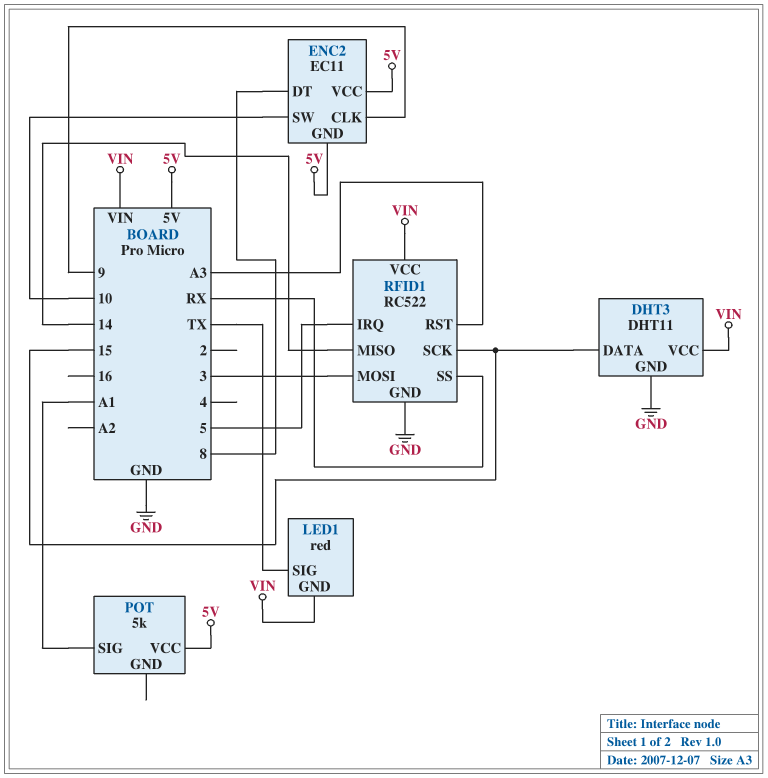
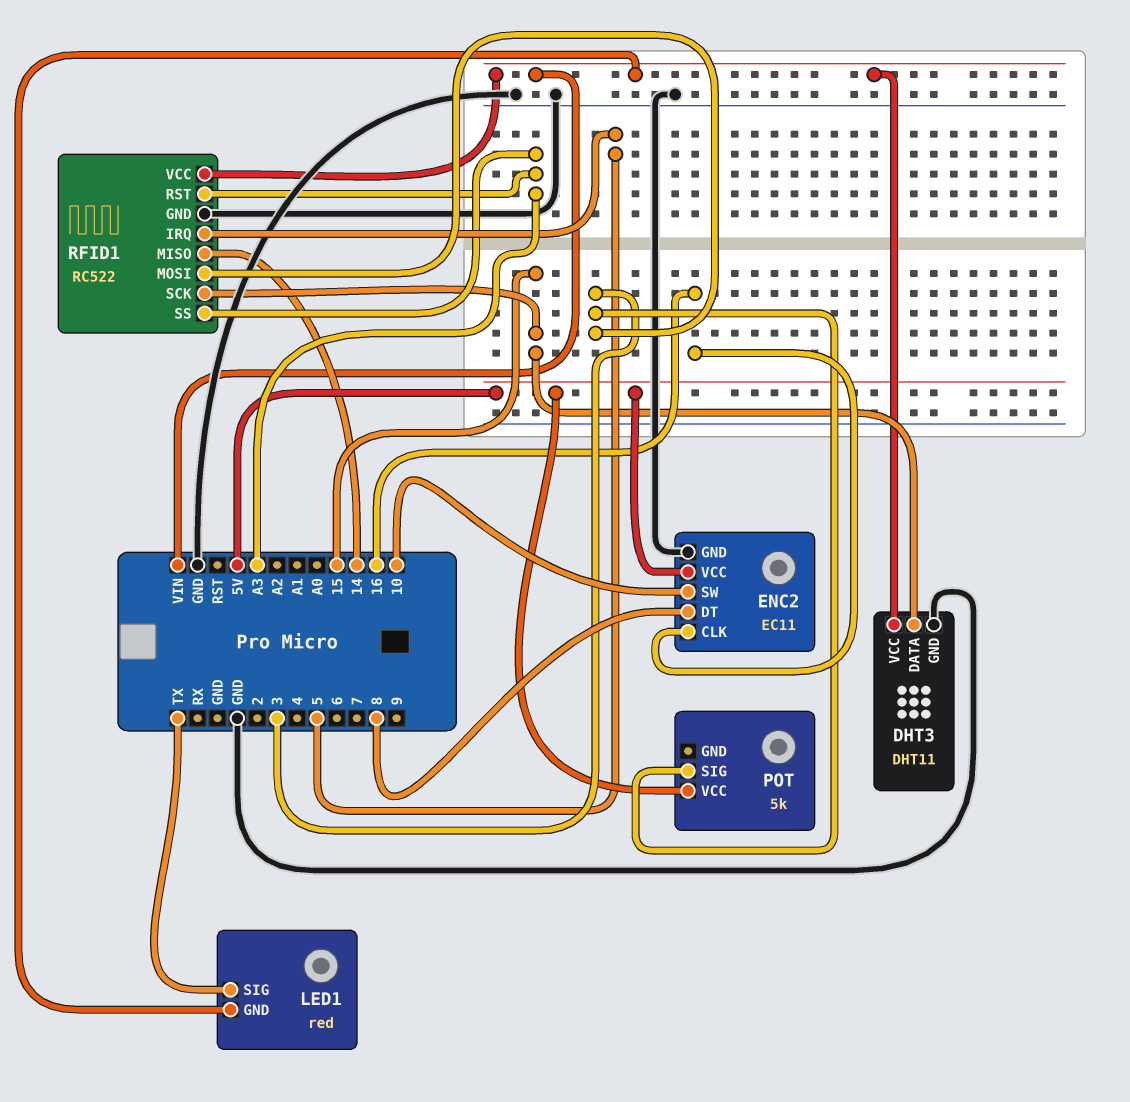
ENC2 pin CLK: 9 -> 16
ENC2 pin GND: 5V -> GND
POT pin SIG: A1 -> 3
RFID1 pin SS: RX -> A3

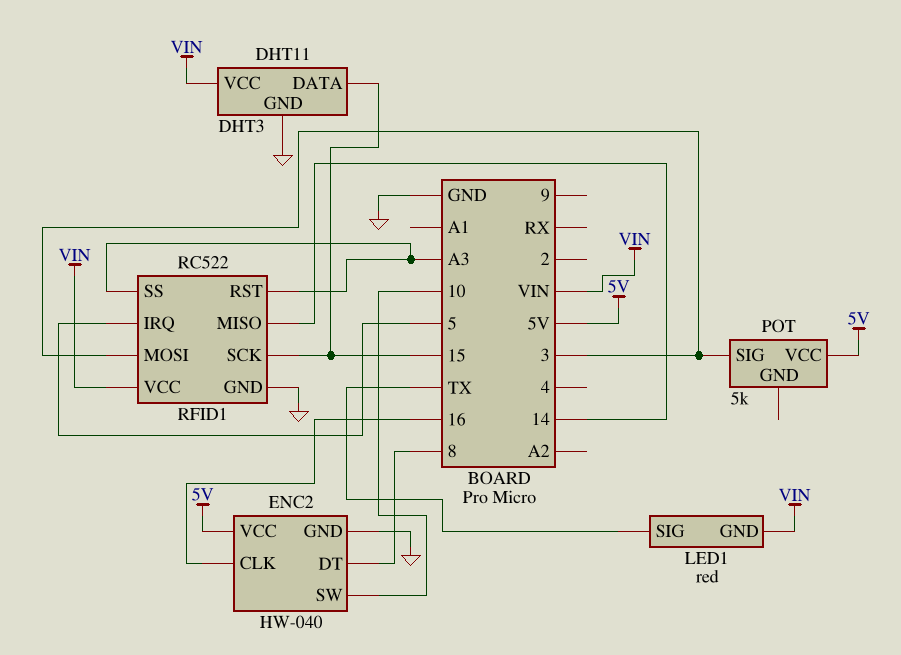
ENC2: EC11 -> HW-040

